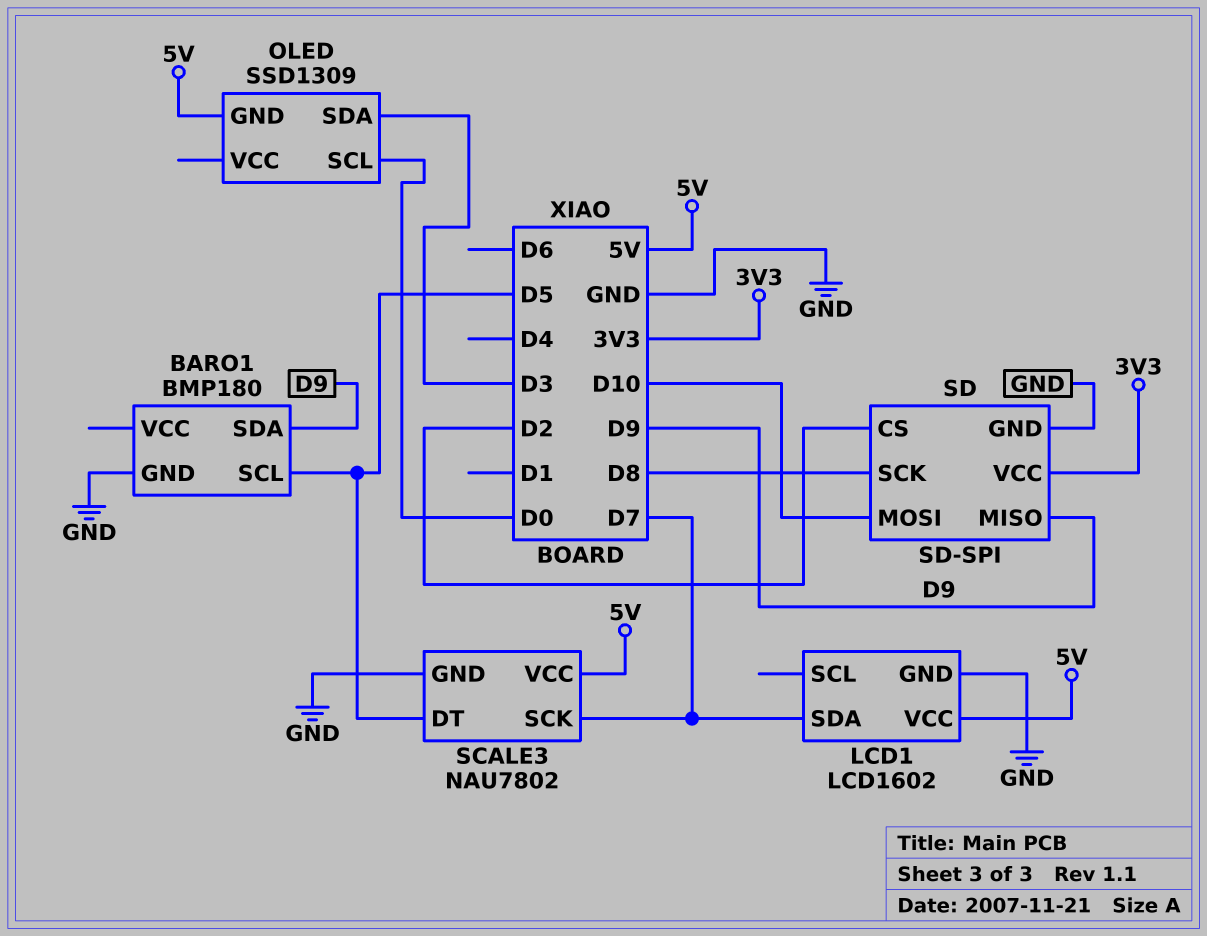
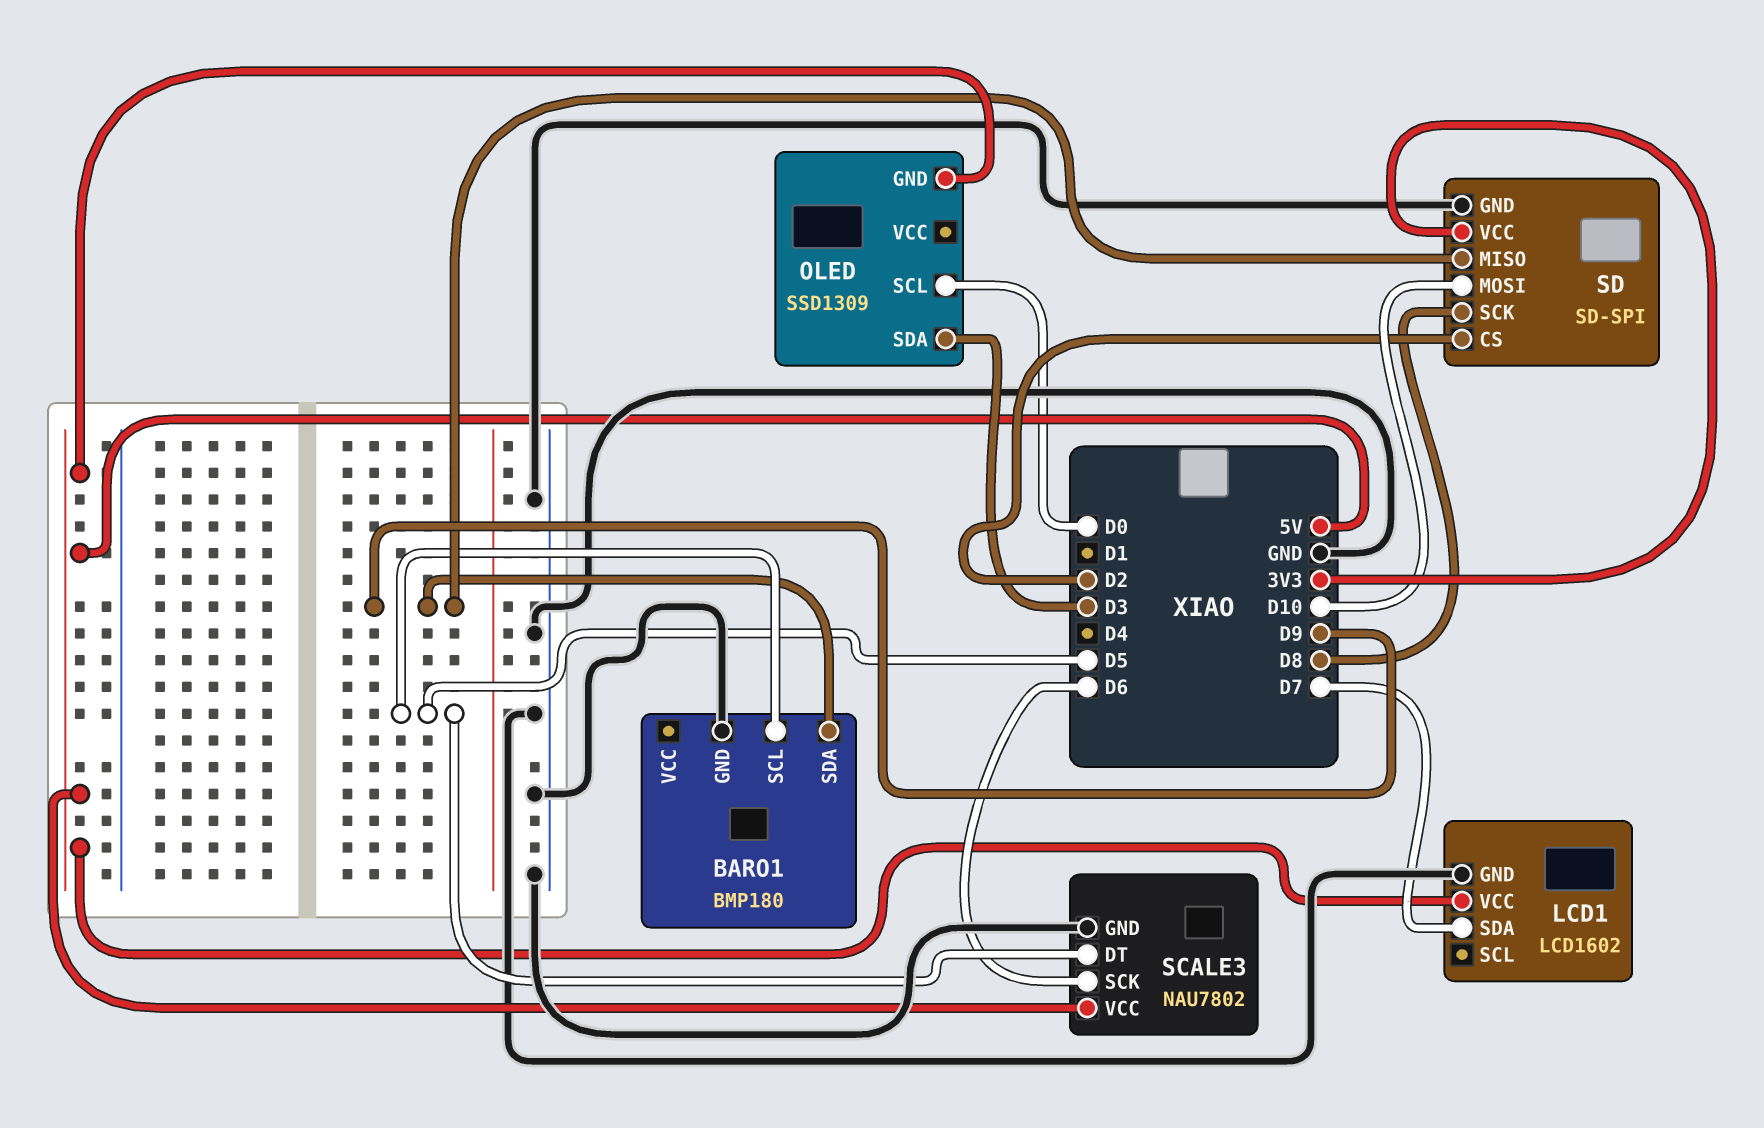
SCALE3 pin SCK: D7 -> D6

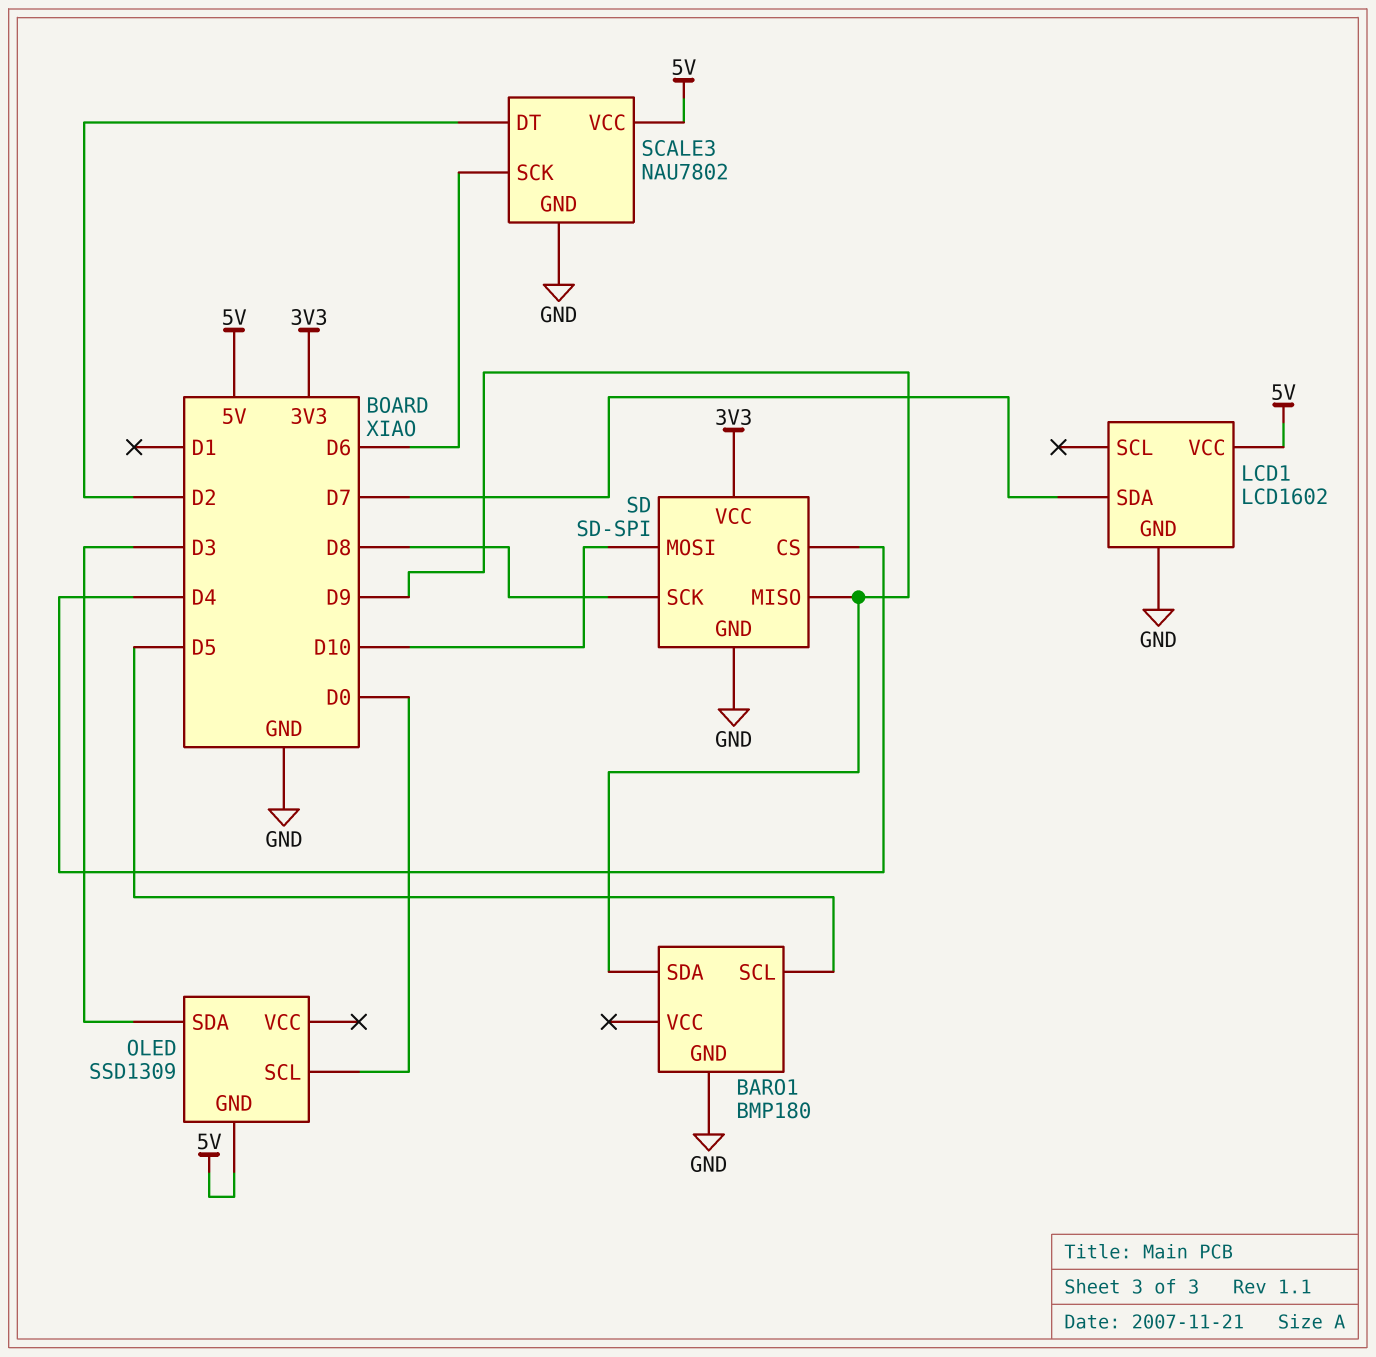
SCALE3 pin DT: D5 -> D2
SD pin CS: D2 -> D4

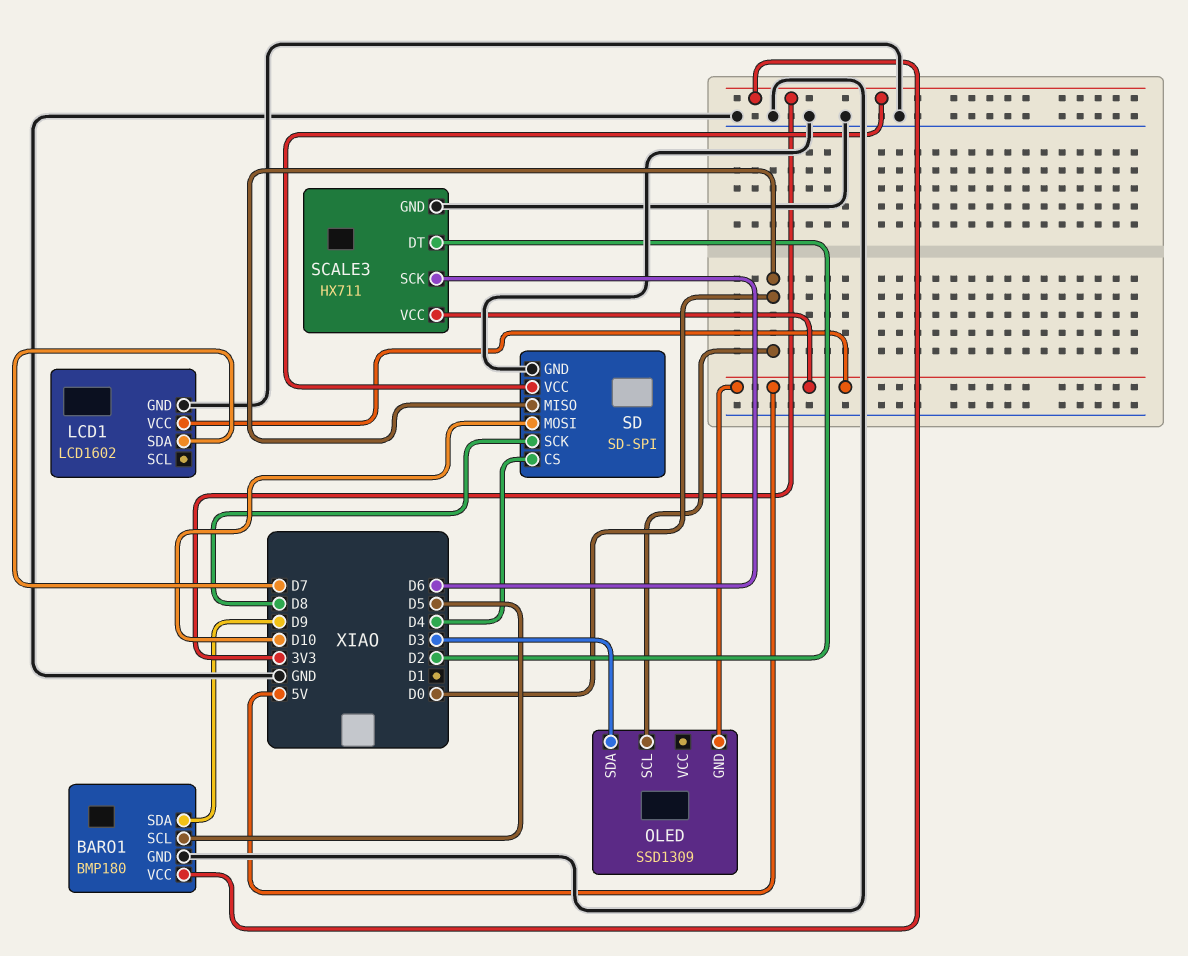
BARO1 pin VCC: none -> 3V3
SCALE3: NAU7802 -> HX711
SD pin MISO: D9 -> D0

